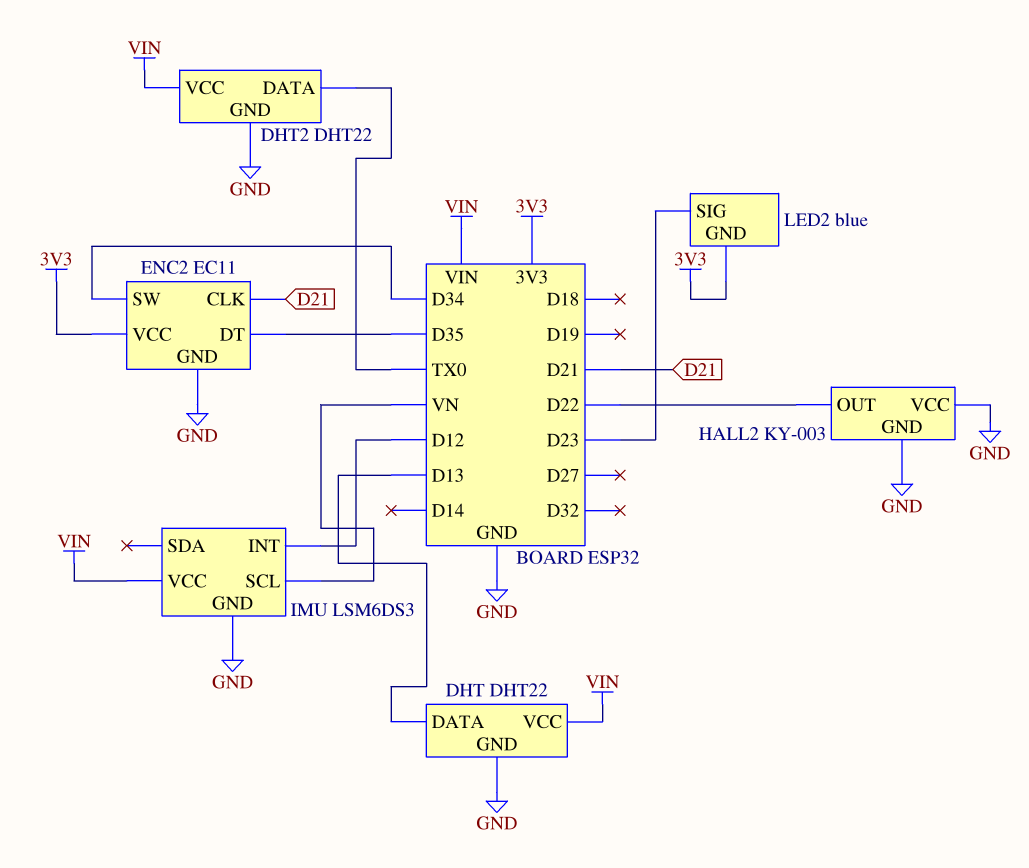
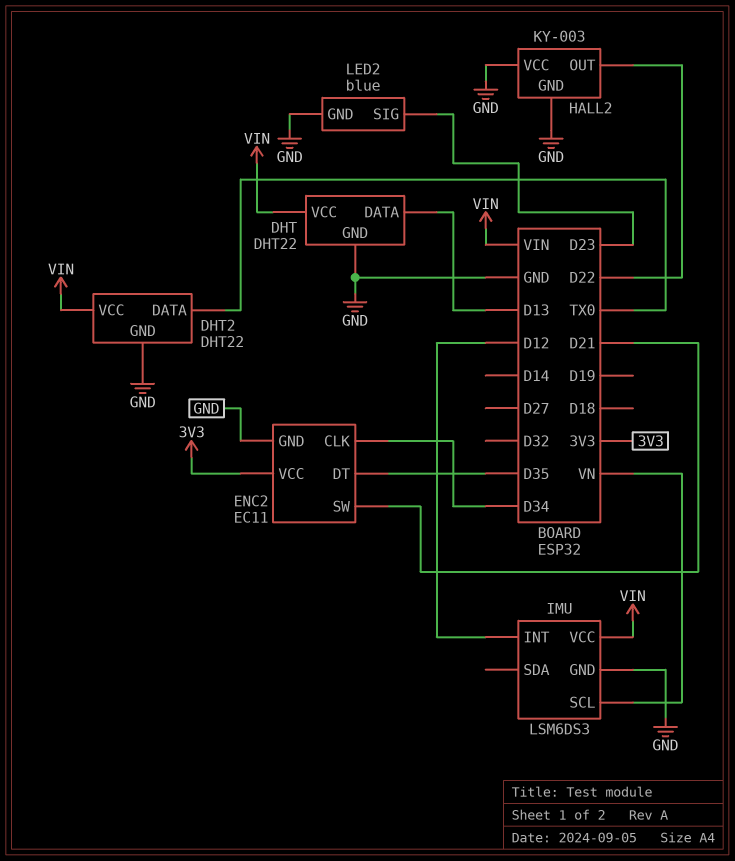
ENC2 pin CLK: D21 -> D34
ENC2 pin SW: D34 -> D21
LED2 pin GND: 3V3 -> GND

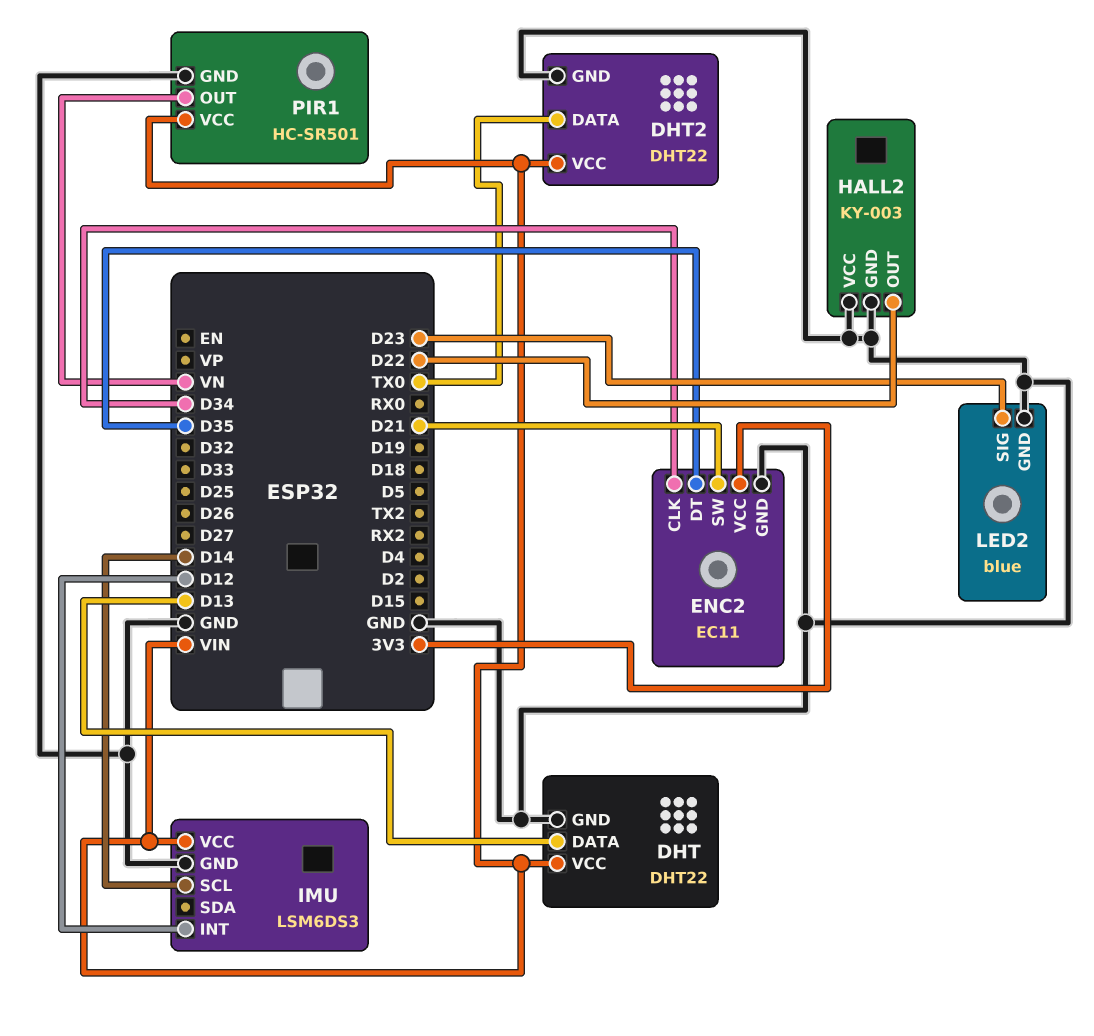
IMU pin SCL: VN -> D14
PIR1: none -> HC-SR501
PIR1 pin GND: none -> GND
PIR1 pin OUT: none -> VN
PIR1 pin VCC: none -> VIN

